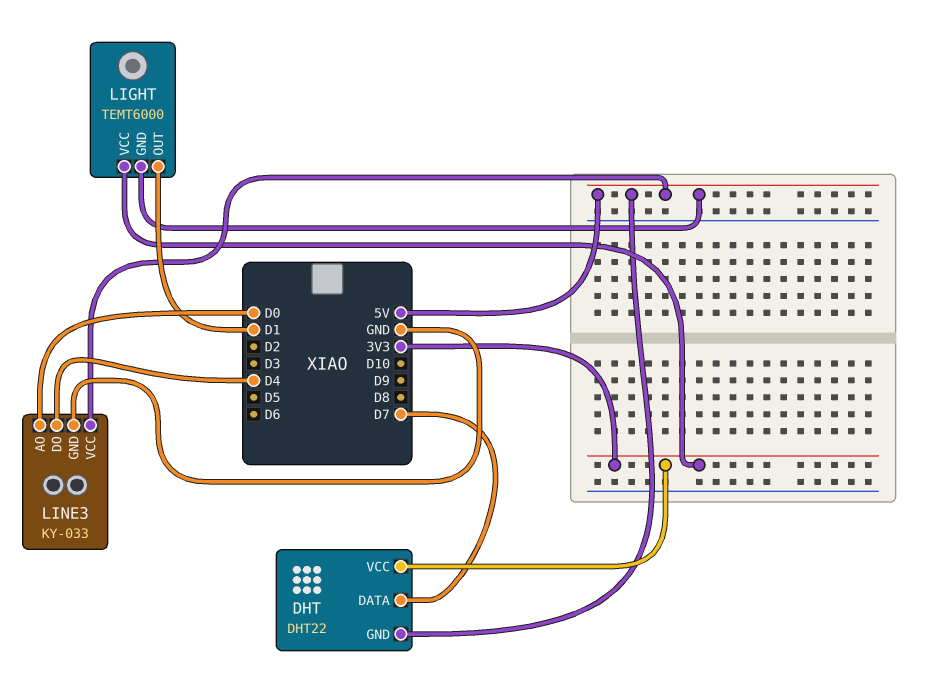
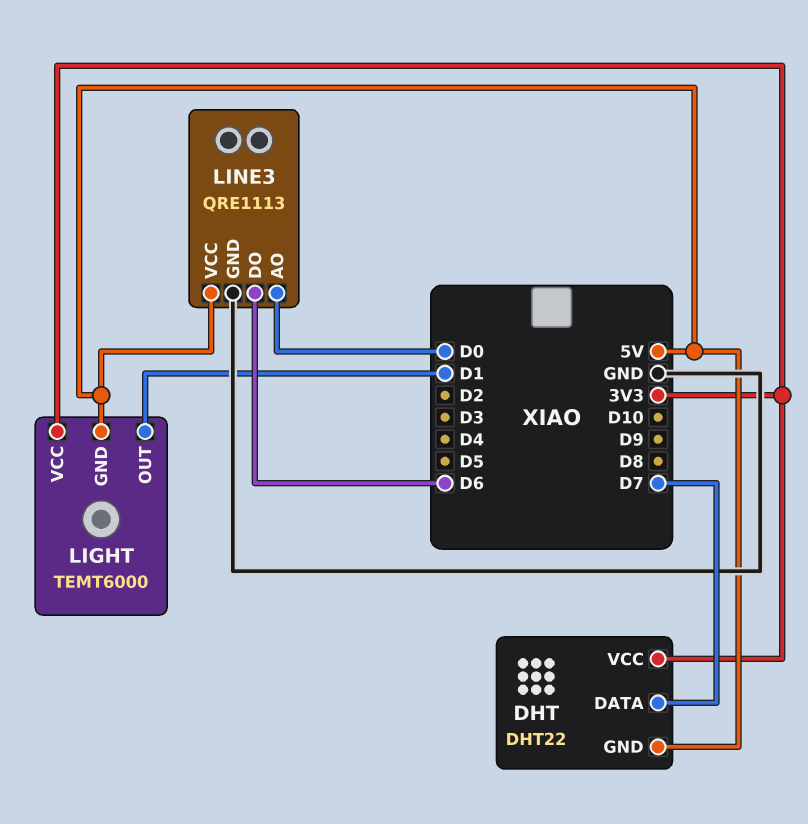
LINE3: KY-033 -> QRE1113
LINE3 pin DO: D4 -> D6

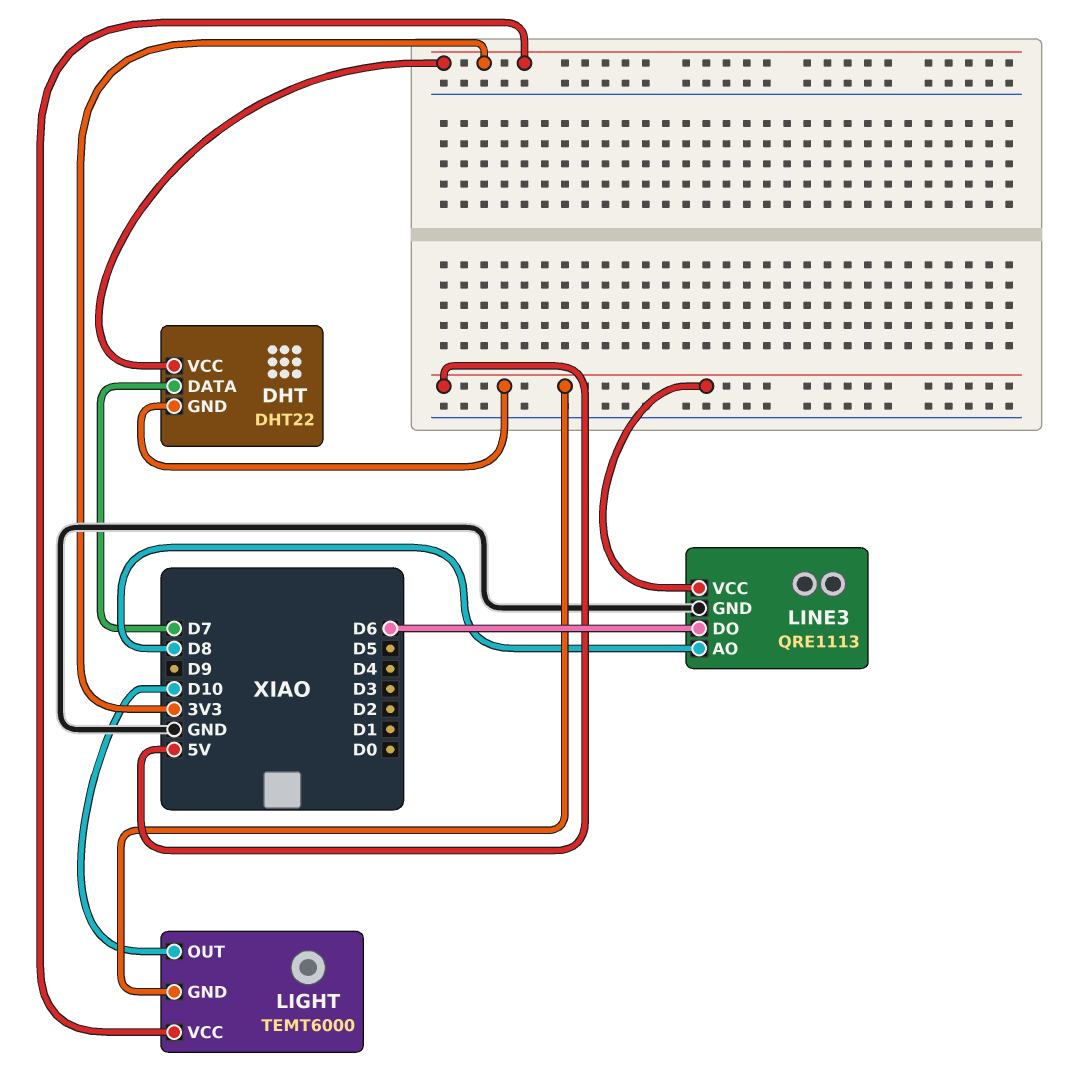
LIGHT pin OUT: D1 -> D10
LINE3 pin AO: D0 -> D8

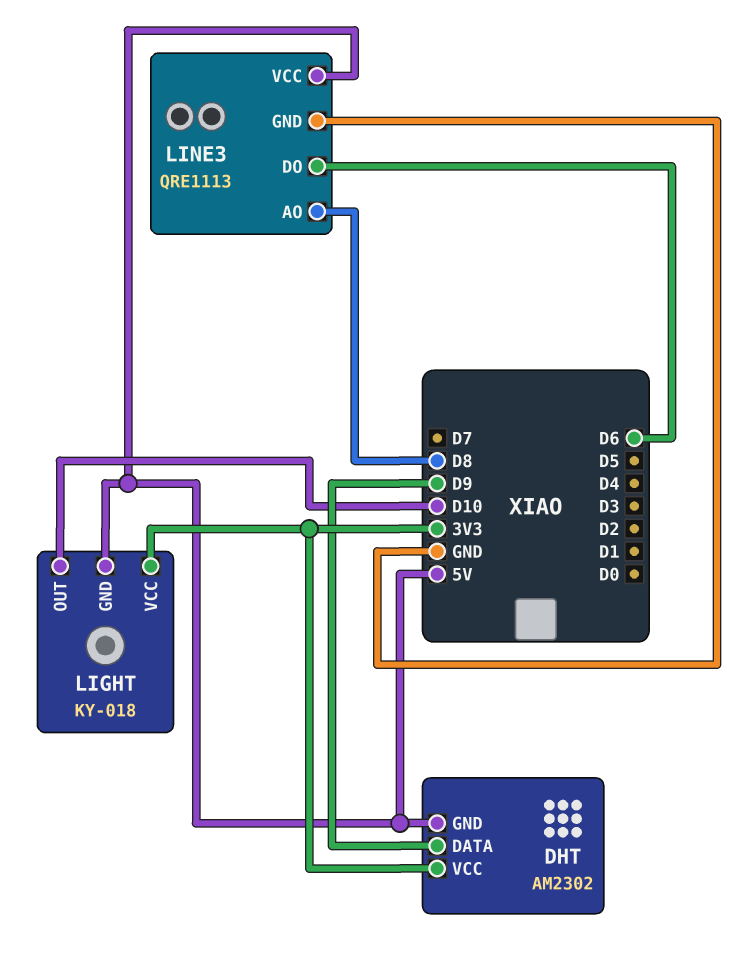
DHT: DHT22 -> AM2302
DHT pin DATA: D7 -> D9
LIGHT: TEMT6000 -> KY-018

